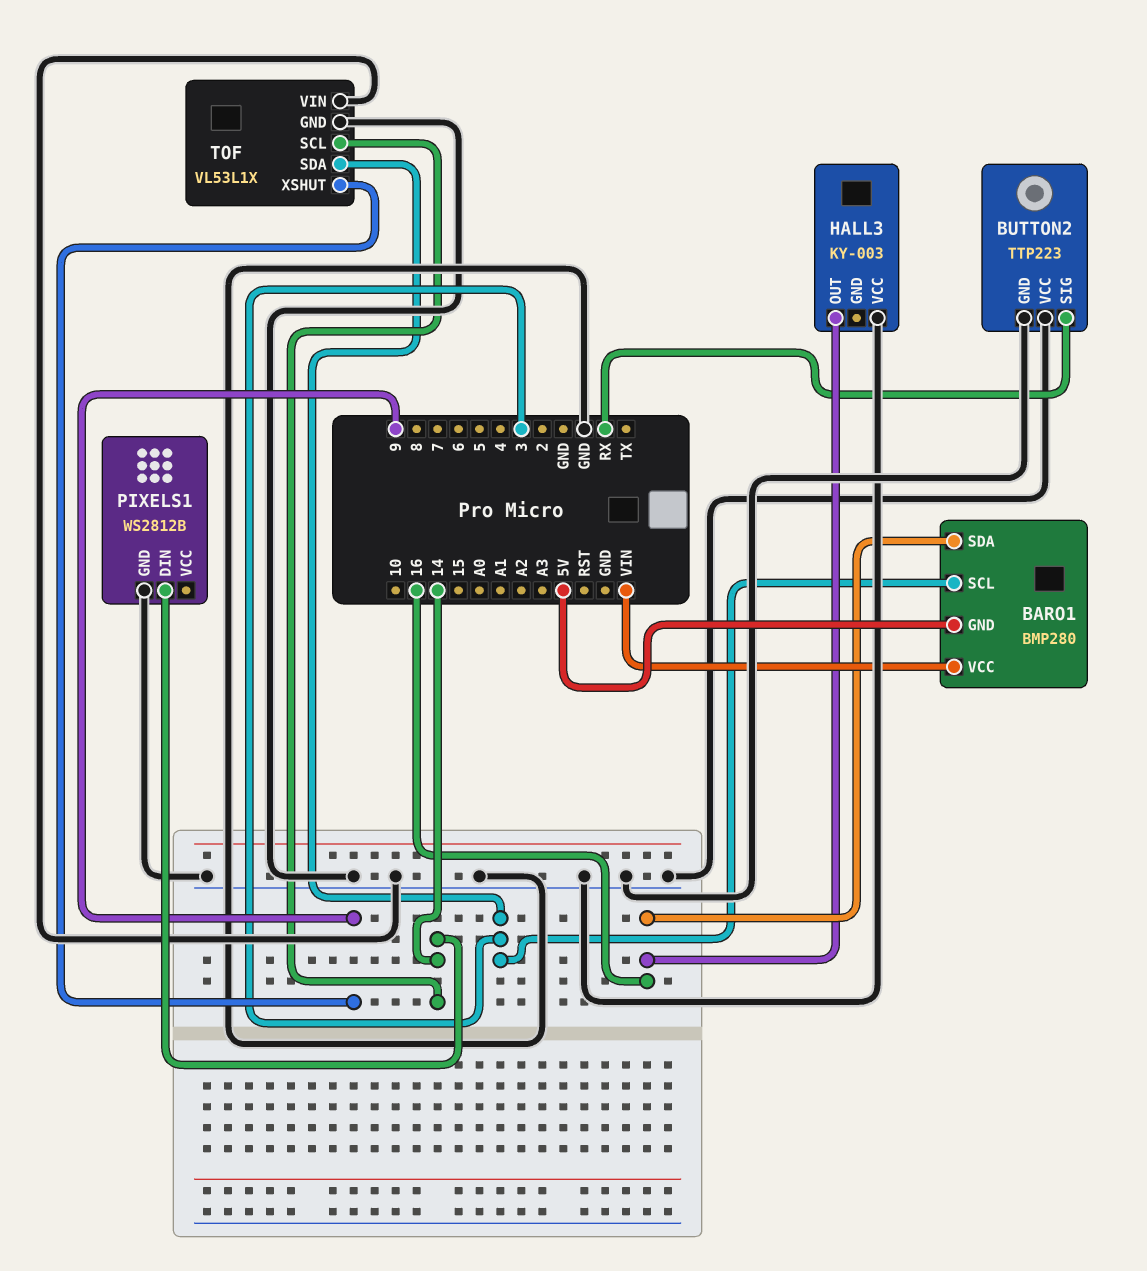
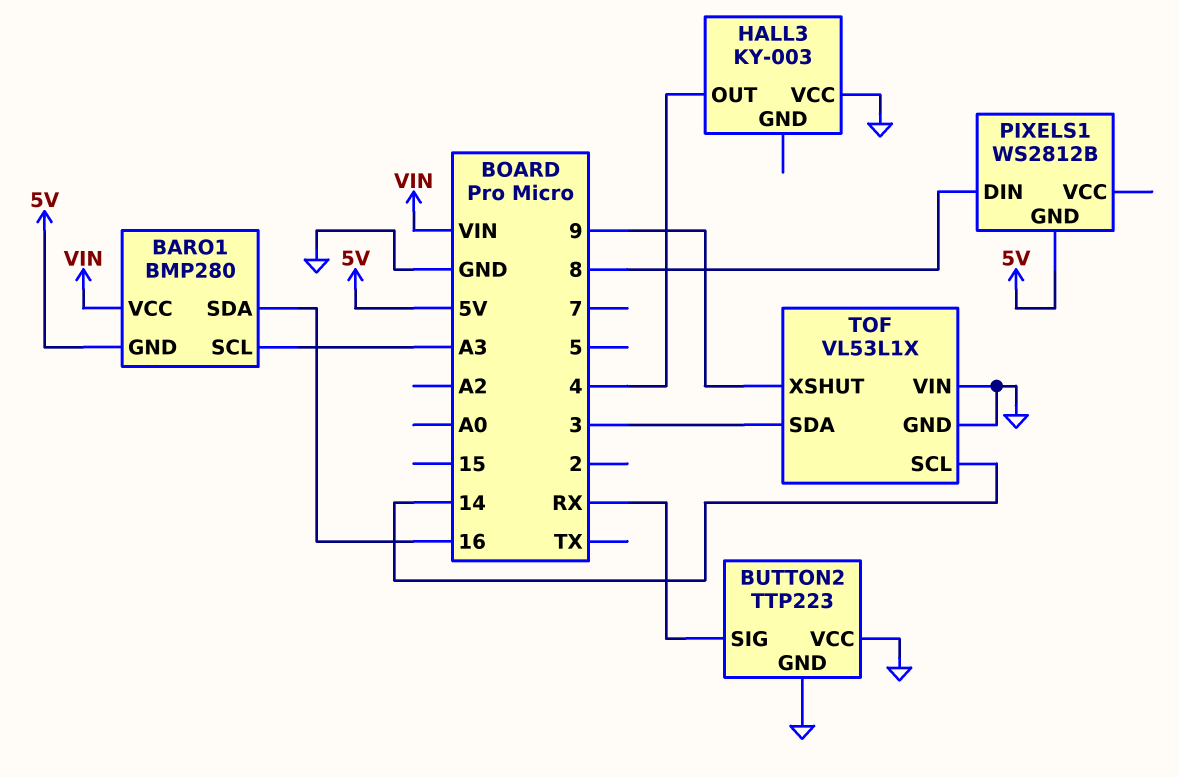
BARO1 pin SCL: 3 -> A3
HALL3 pin OUT: 16 -> 4
PIXELS1 pin DIN: 14 -> 8
PIXELS1 pin GND: GND -> 5V

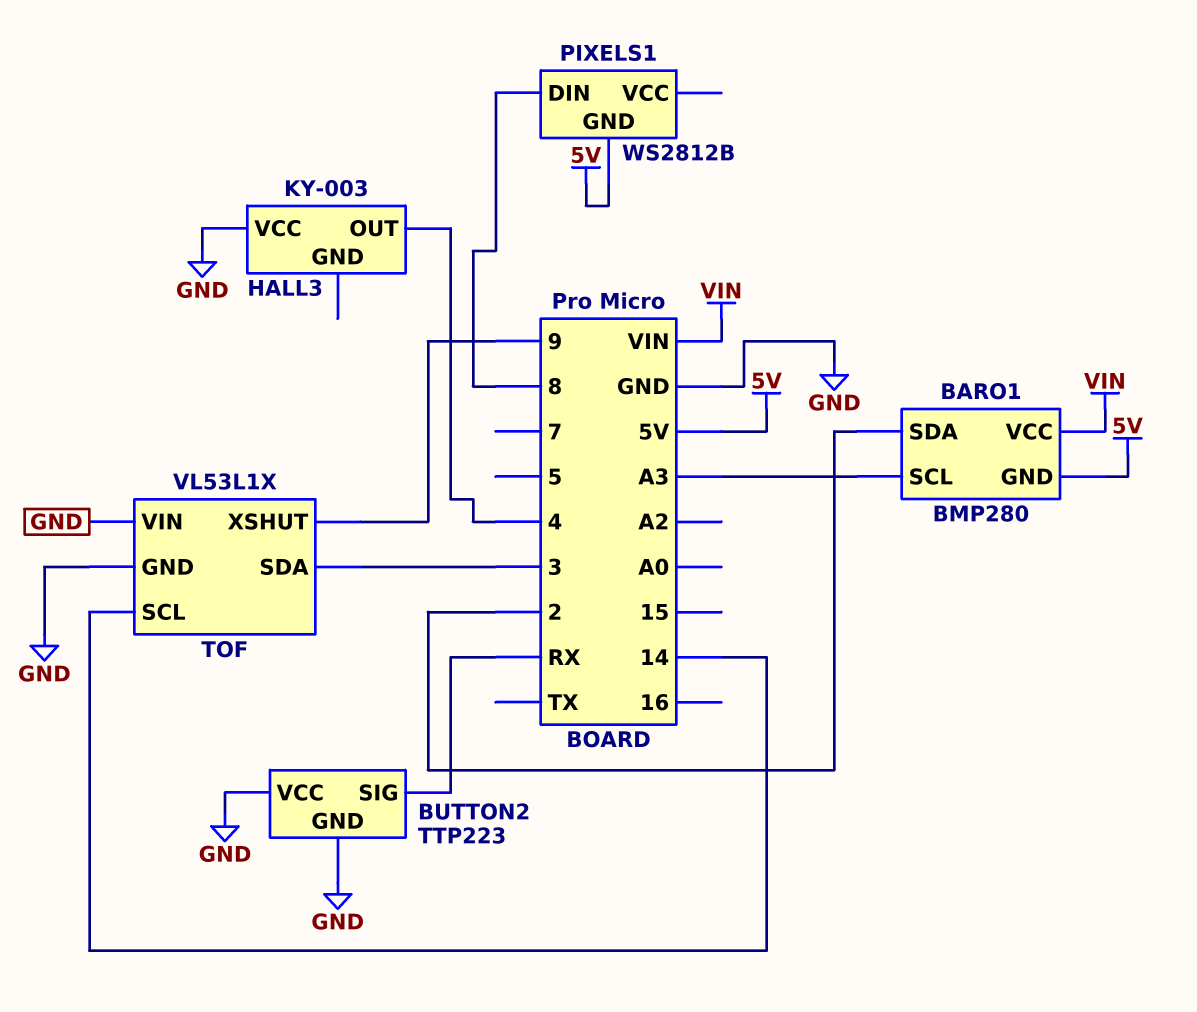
BARO1 pin SDA: 16 -> 2

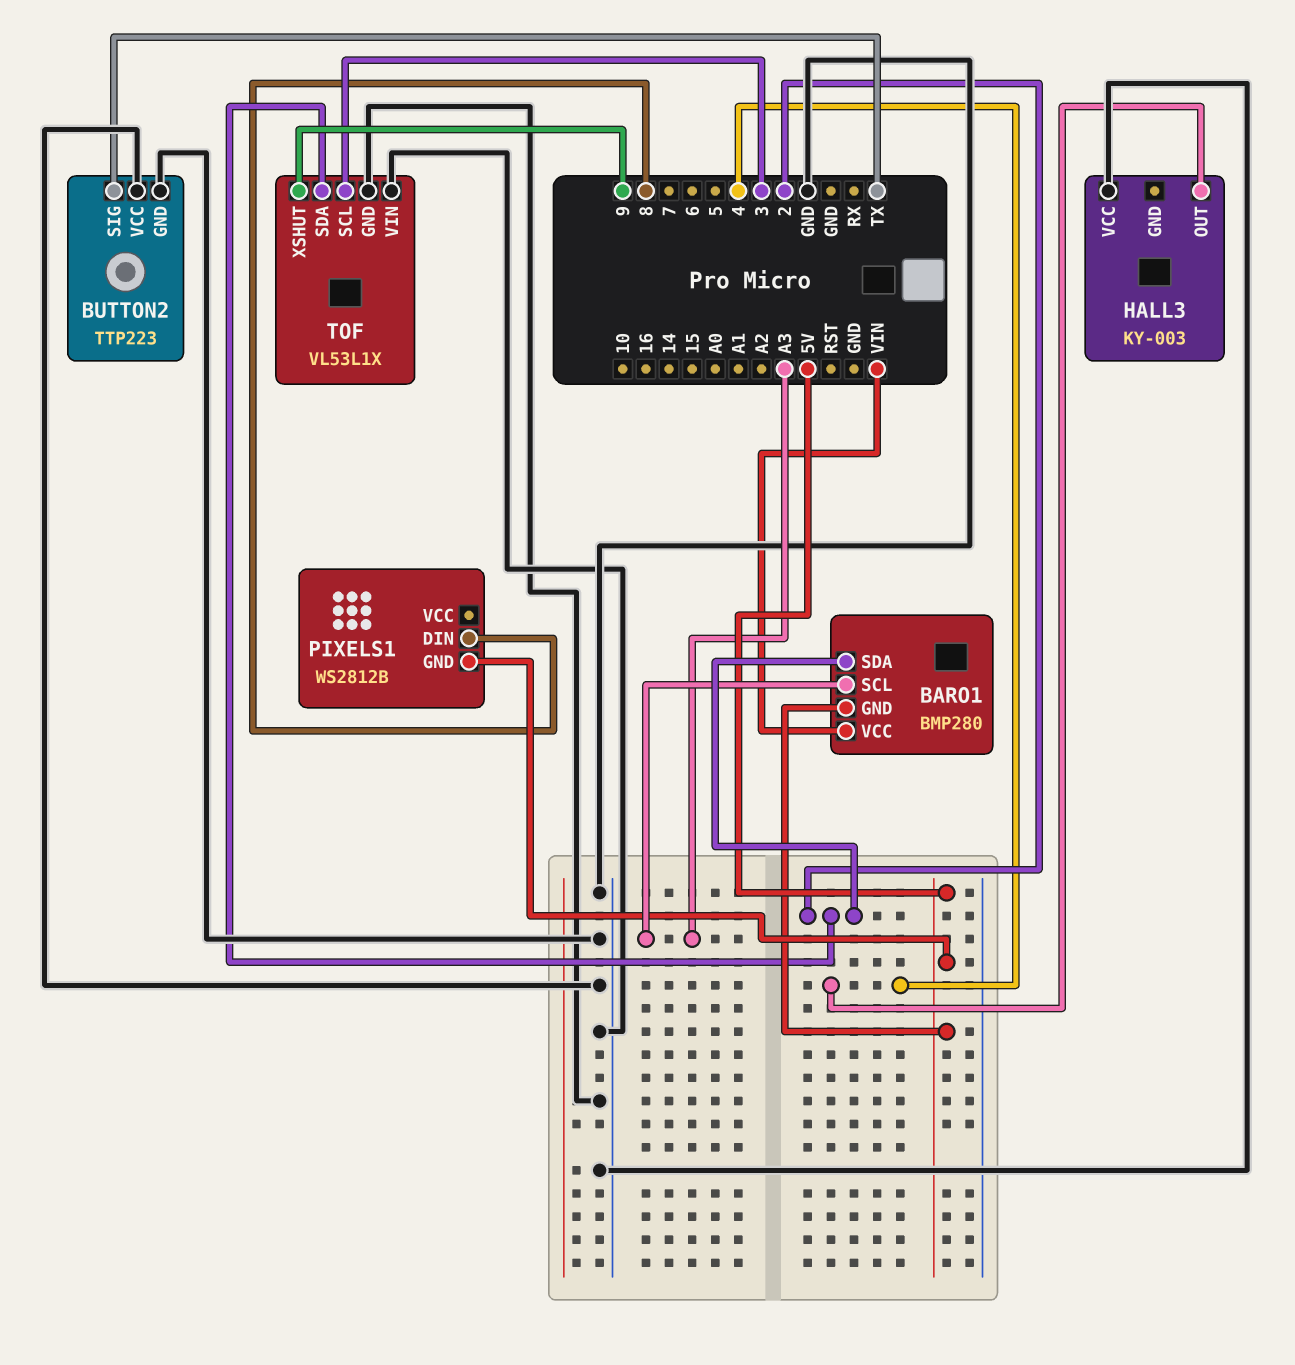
BUTTON2 pin SIG: RX -> TX
TOF pin SCL: 14 -> 3
TOF pin SDA: 3 -> 2

